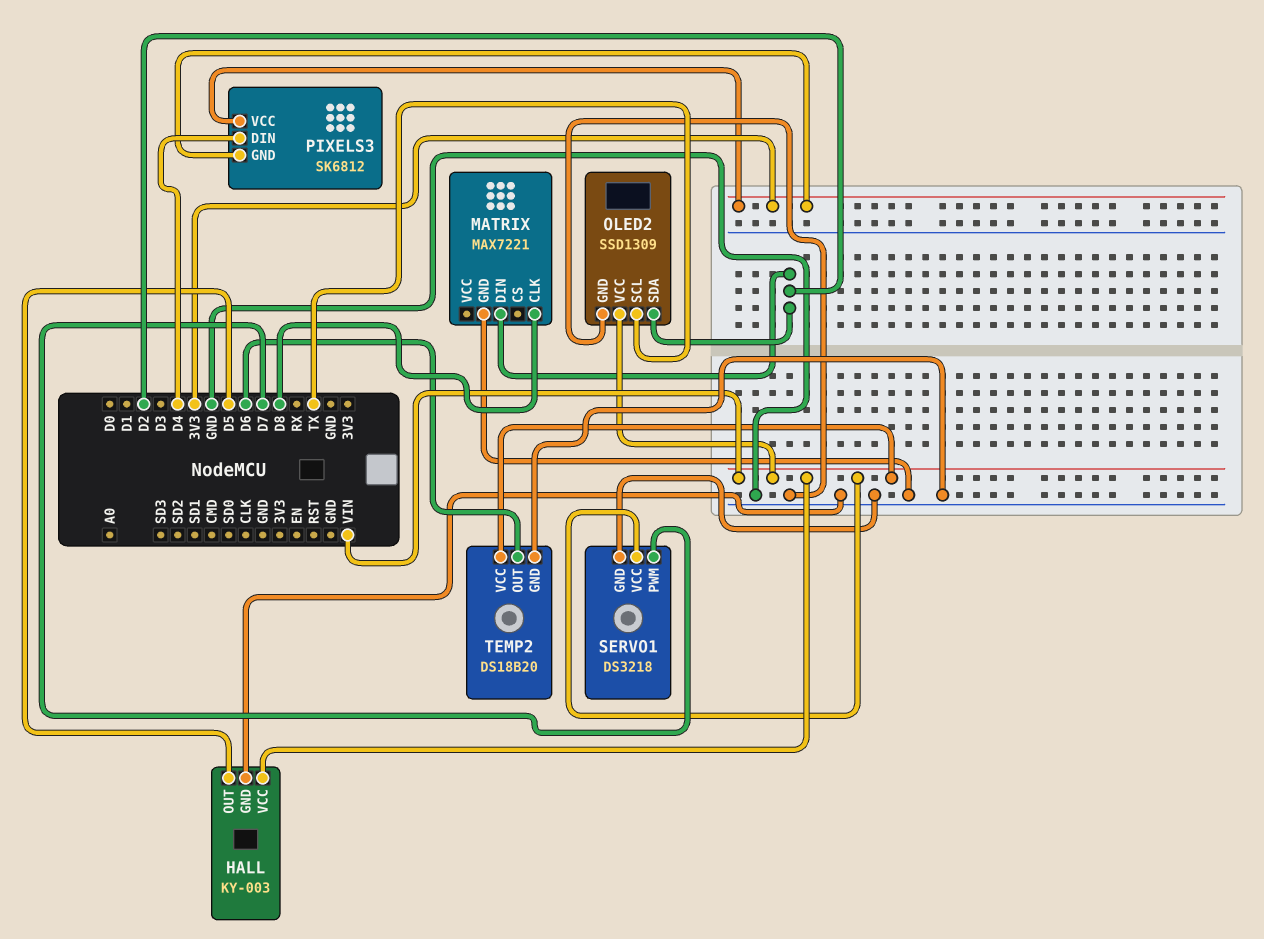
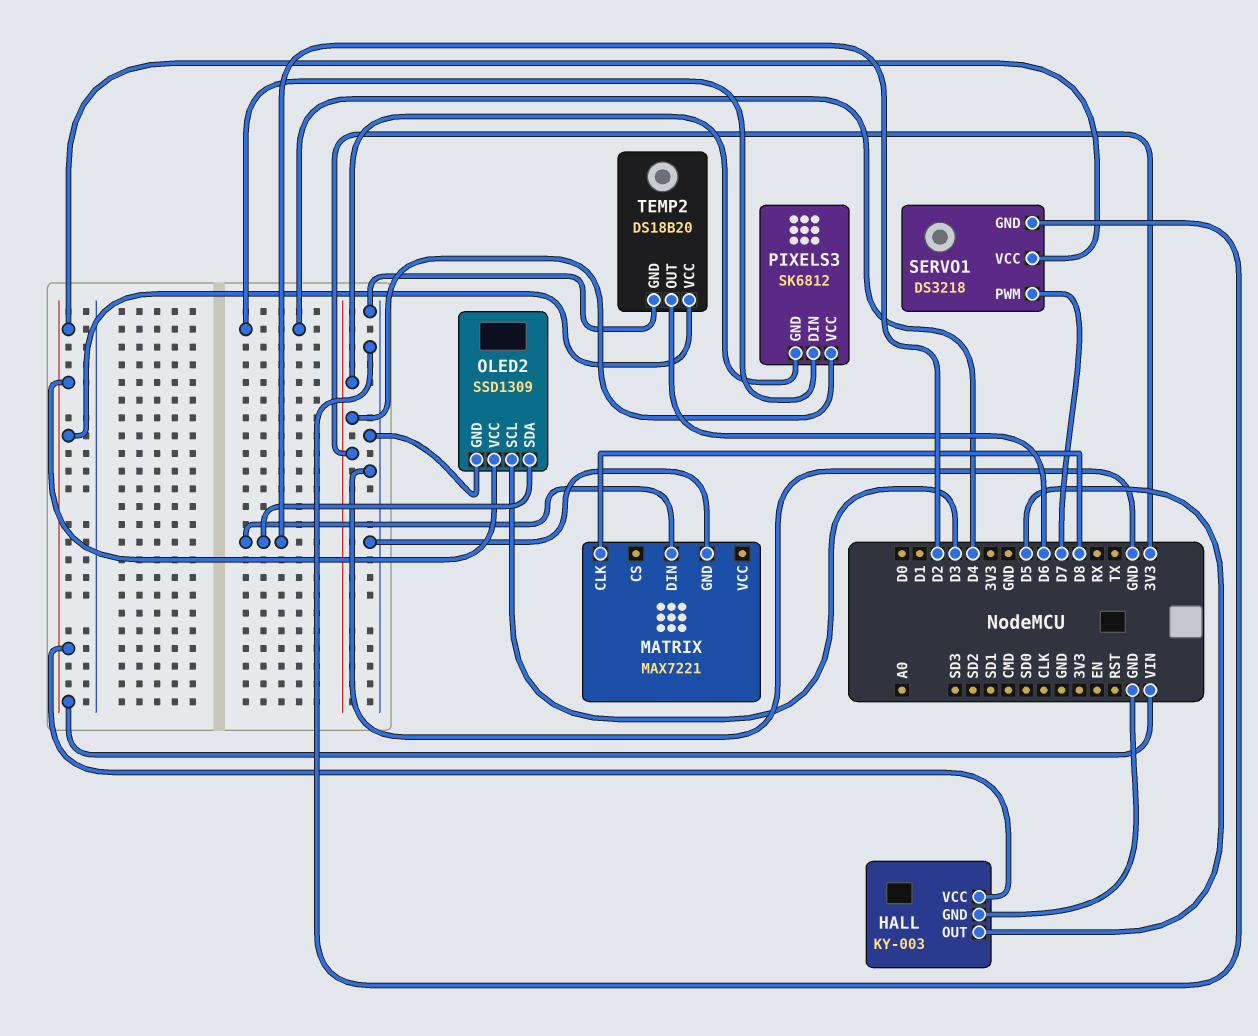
OLED2 pin SCL: TX -> D3

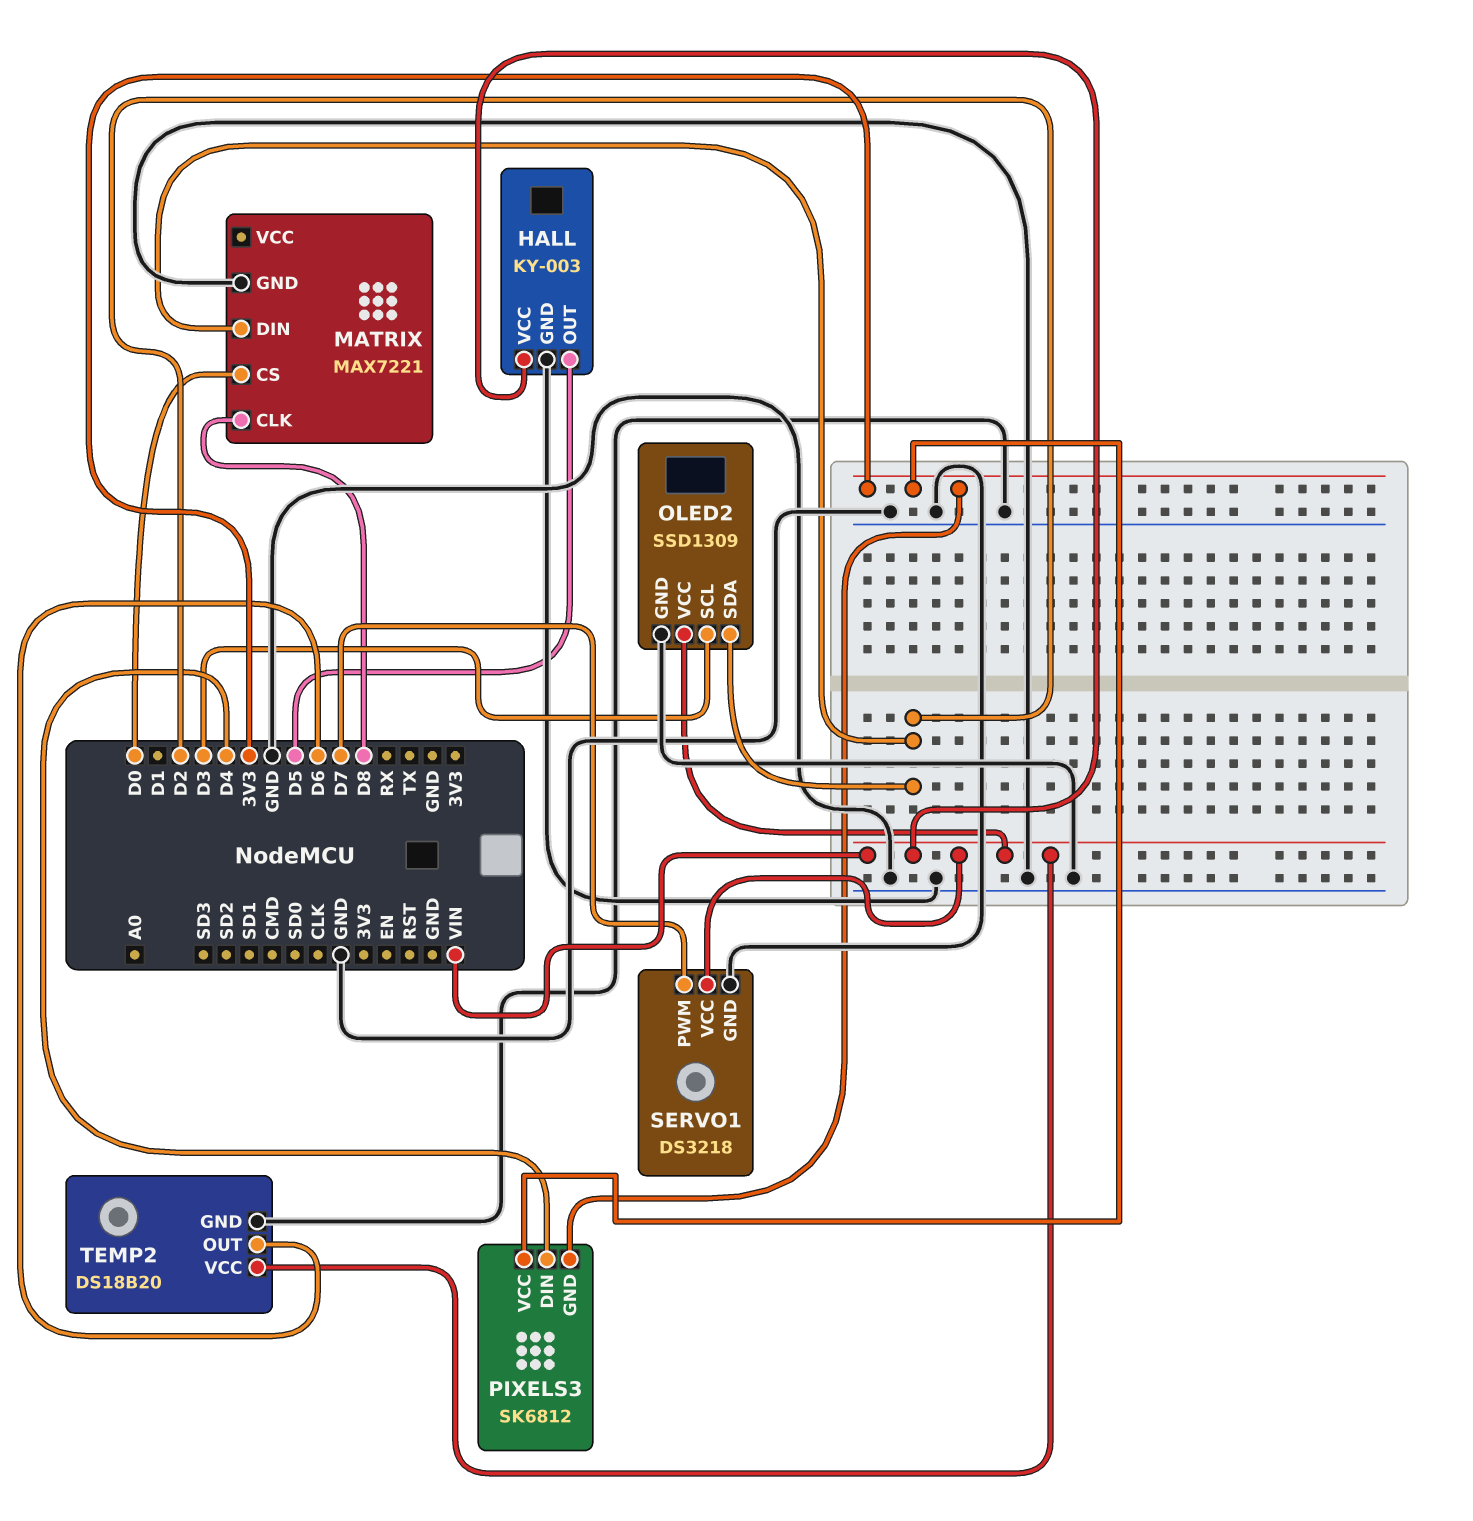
MATRIX pin CS: none -> D0

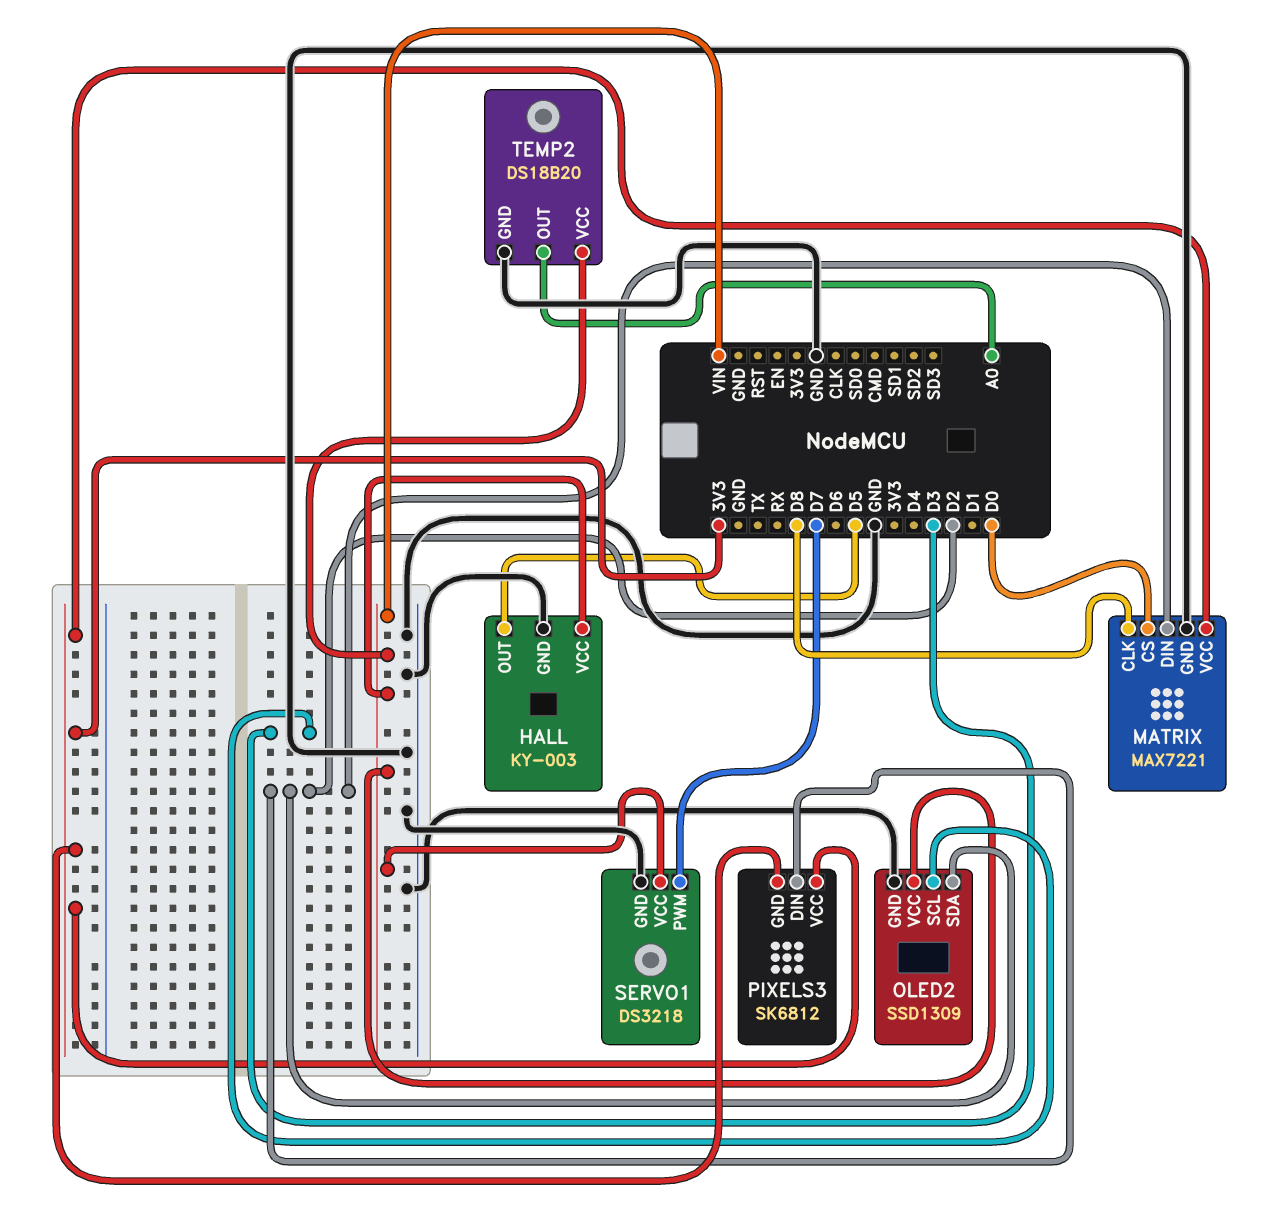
MATRIX pin VCC: none -> 3V3
PIXELS3 pin DIN: D4 -> D2
TEMP2 pin OUT: D6 -> A0

